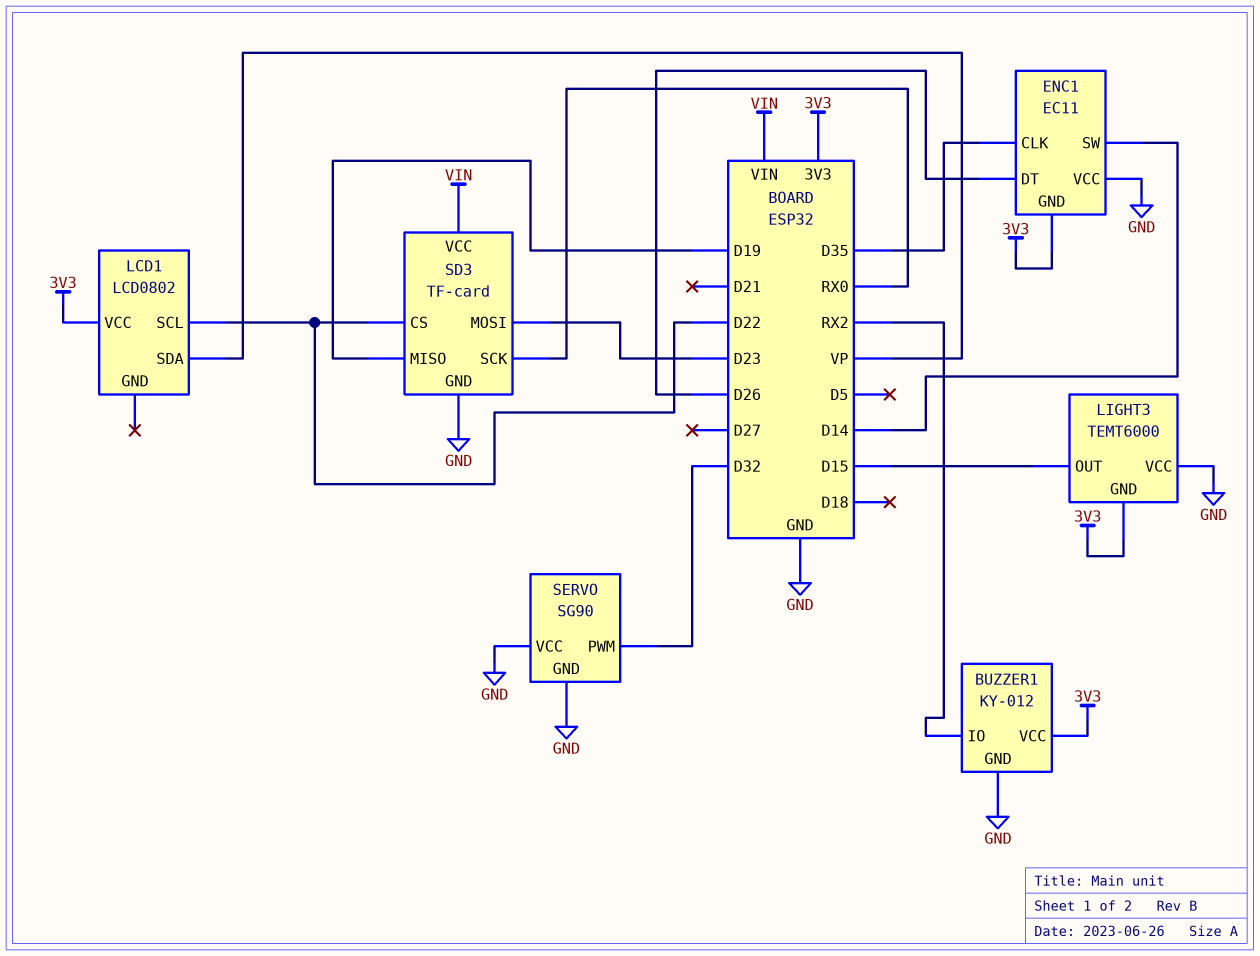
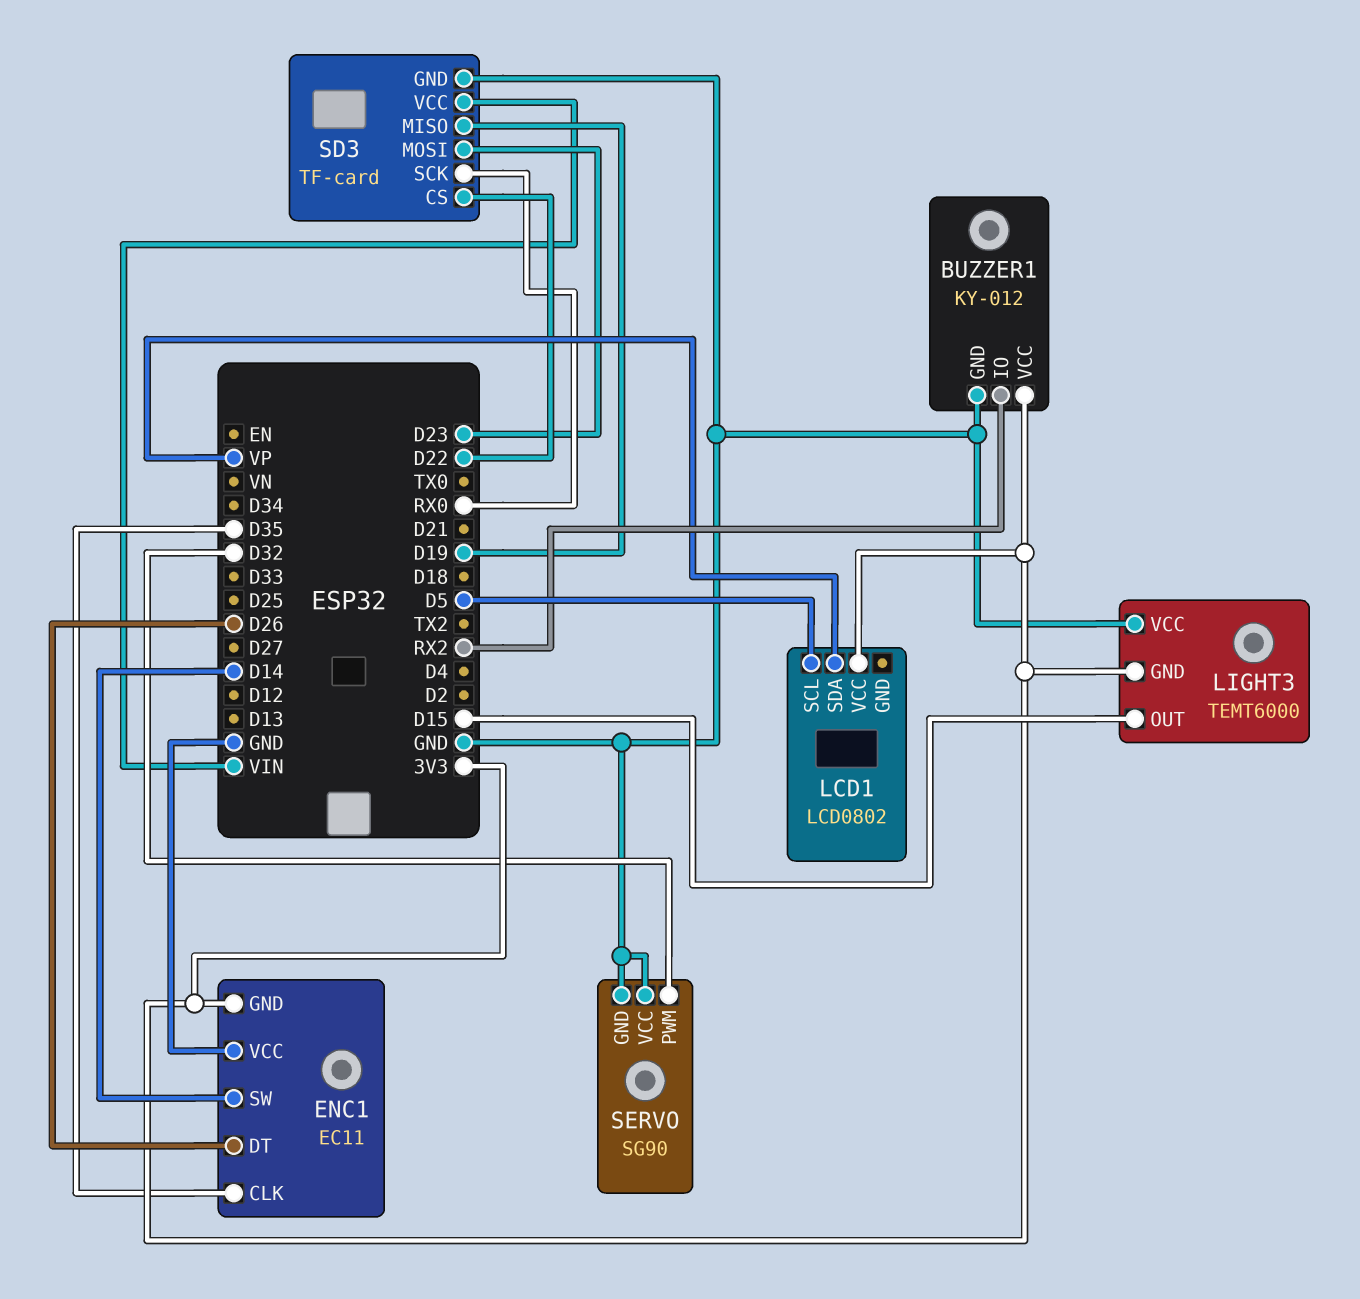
LCD1 pin SCL: D22 -> D5

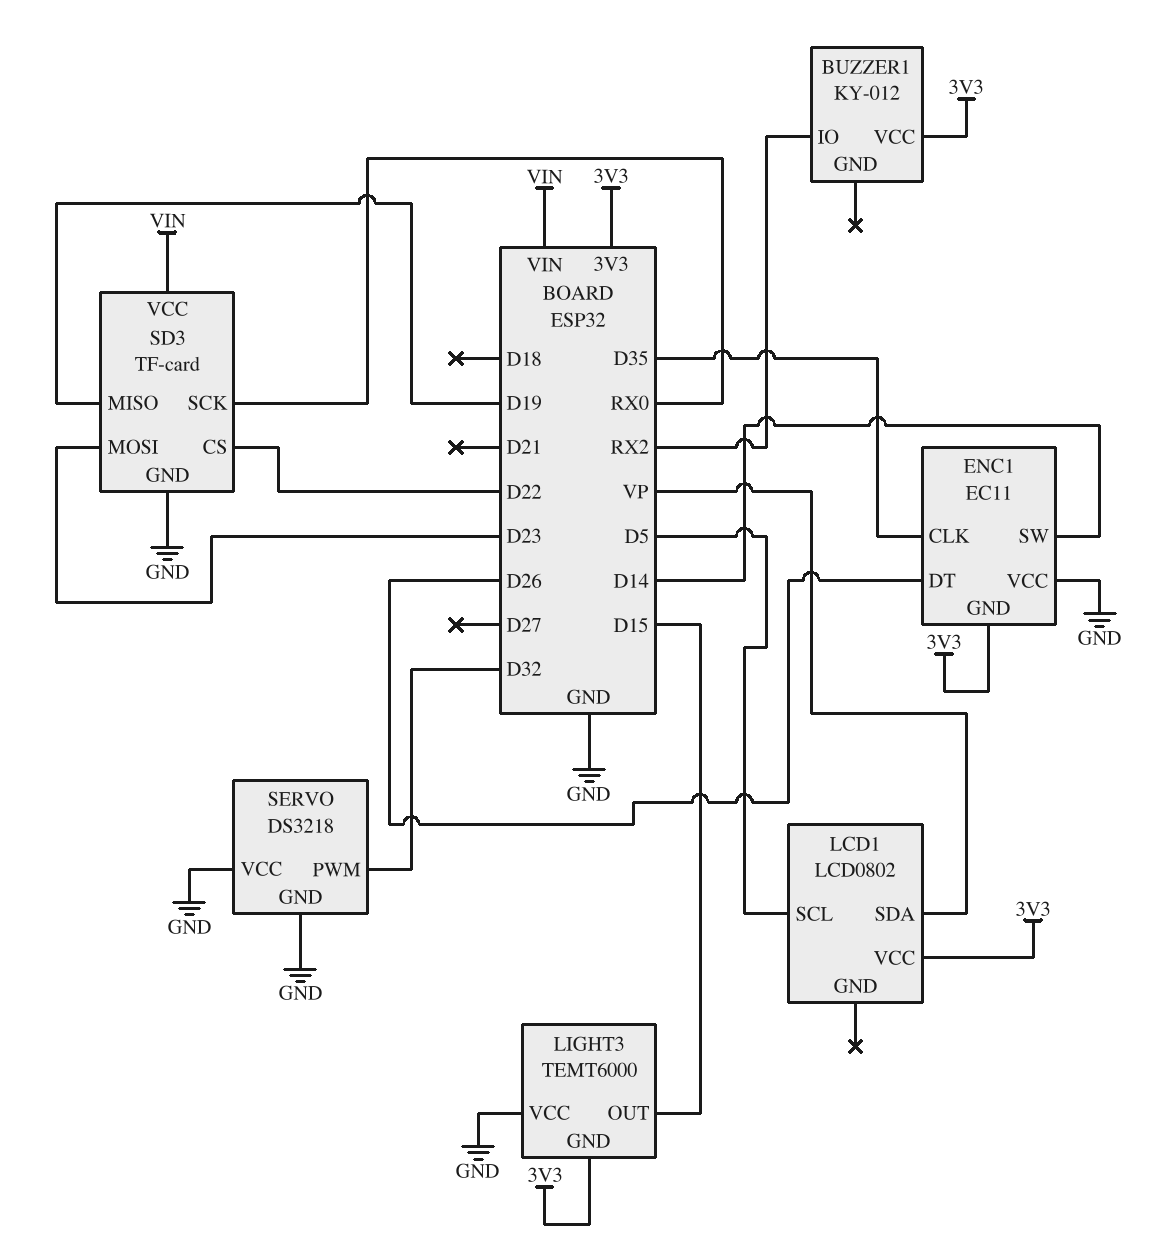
BUZZER1 pin GND: GND -> none
SERVO: SG90 -> DS3218

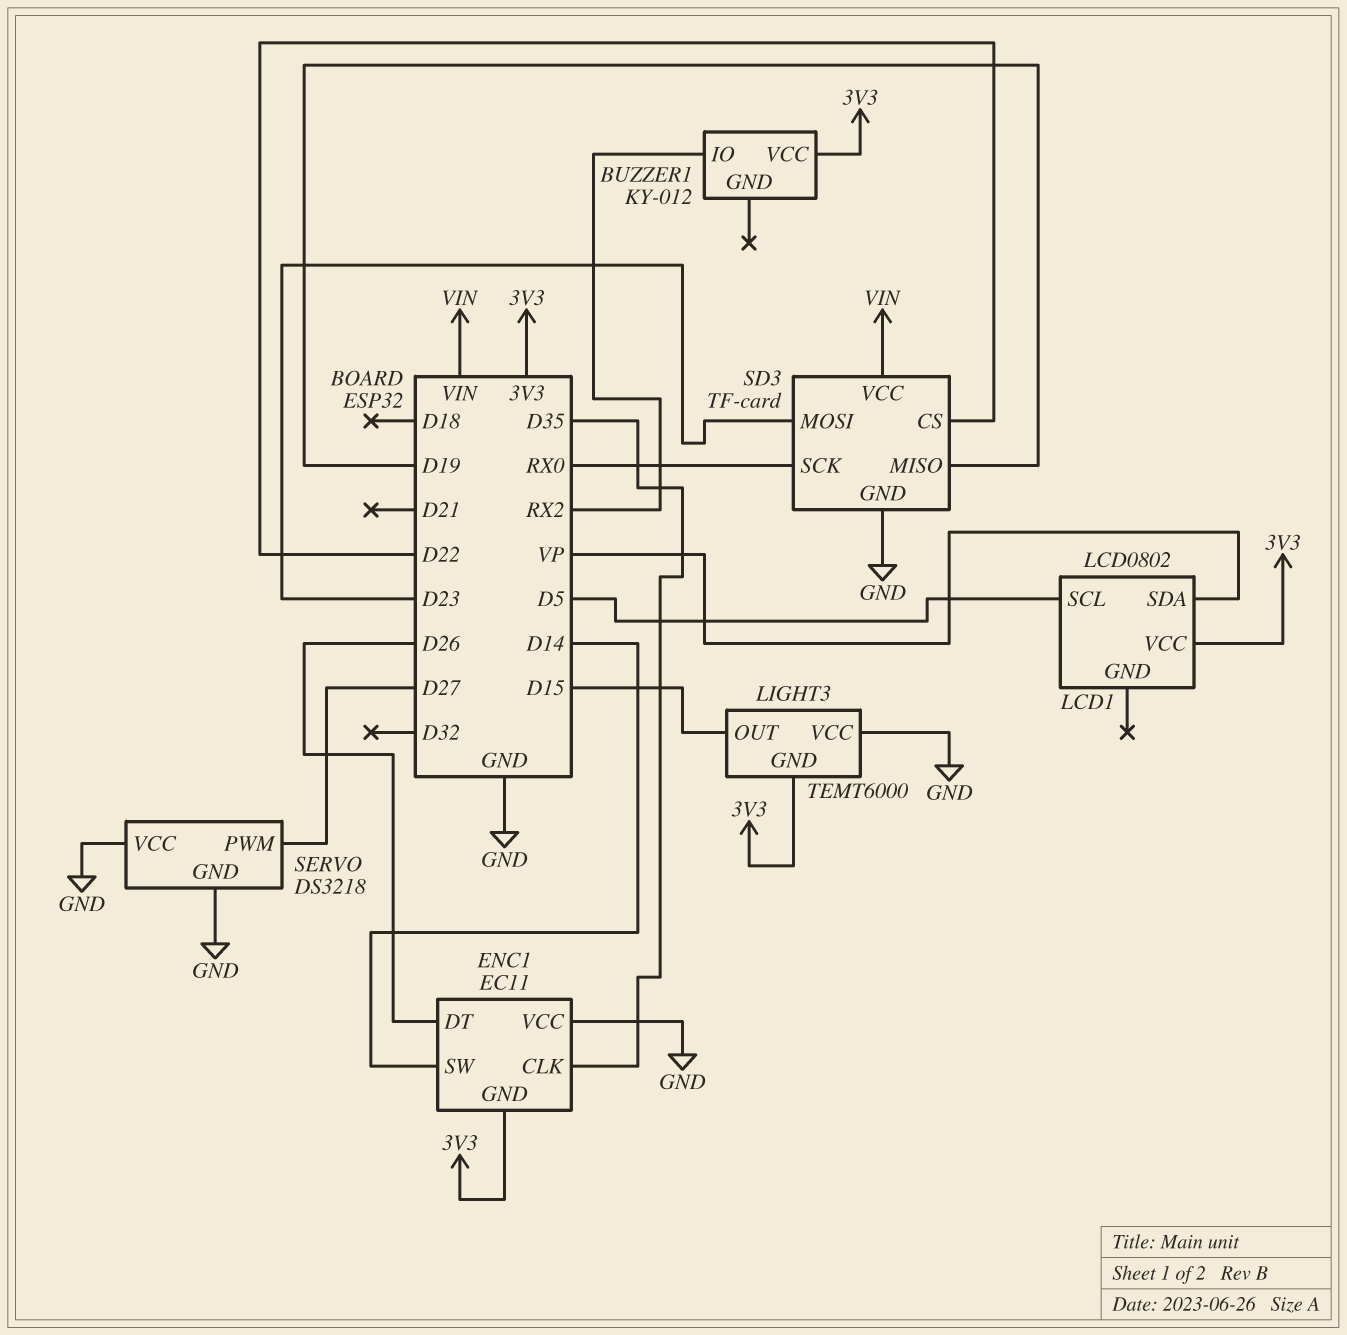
SERVO pin PWM: D32 -> D27

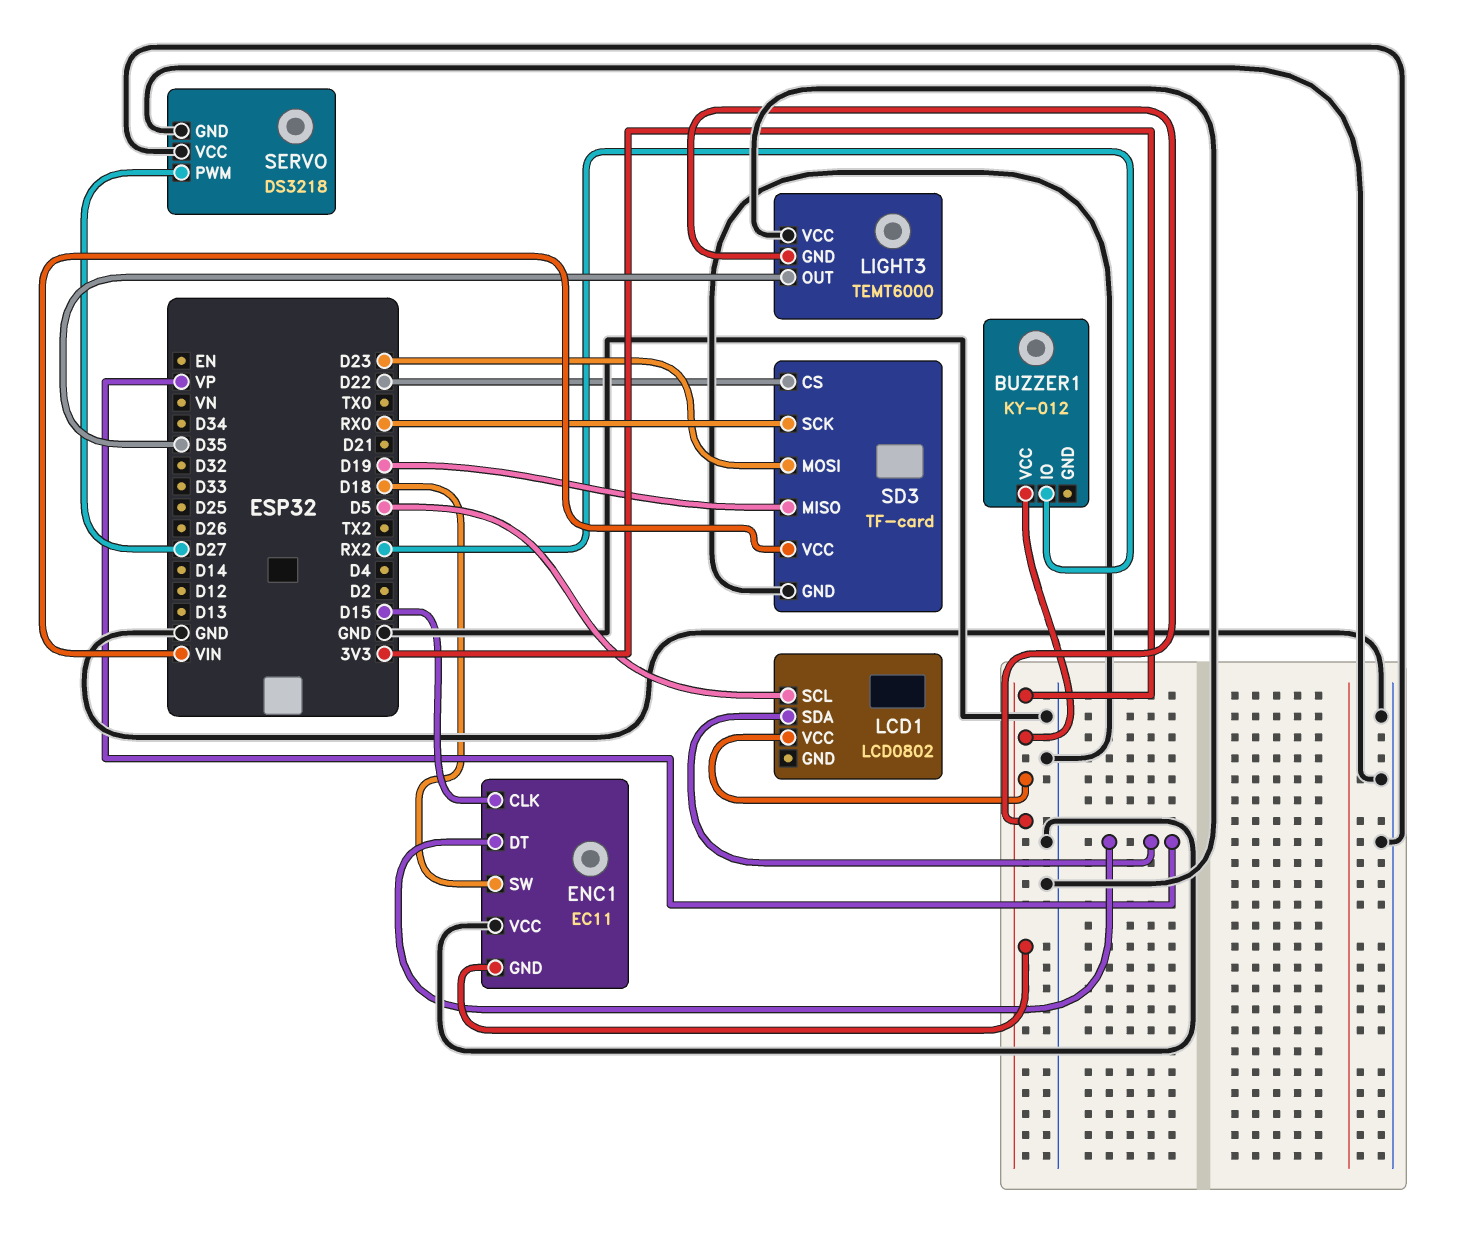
ENC1 pin CLK: D35 -> D15
ENC1 pin DT: D26 -> VP
ENC1 pin SW: D14 -> D18
LIGHT3 pin OUT: D15 -> D35

